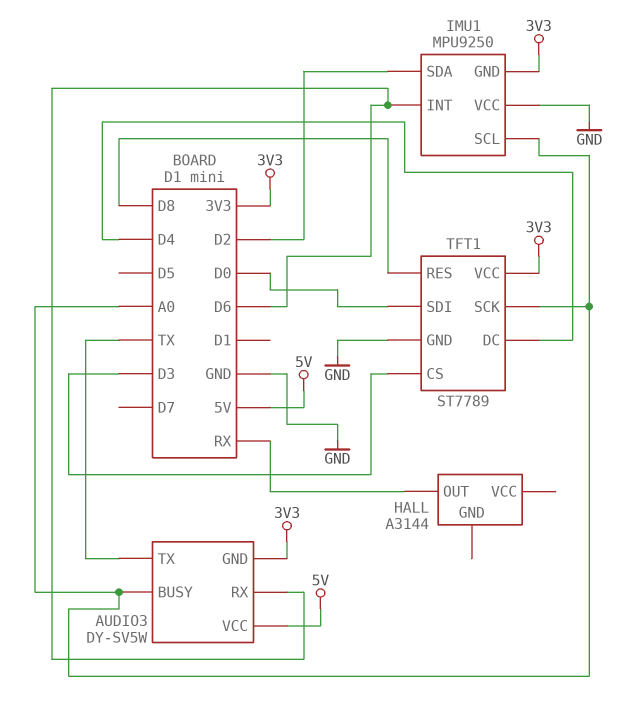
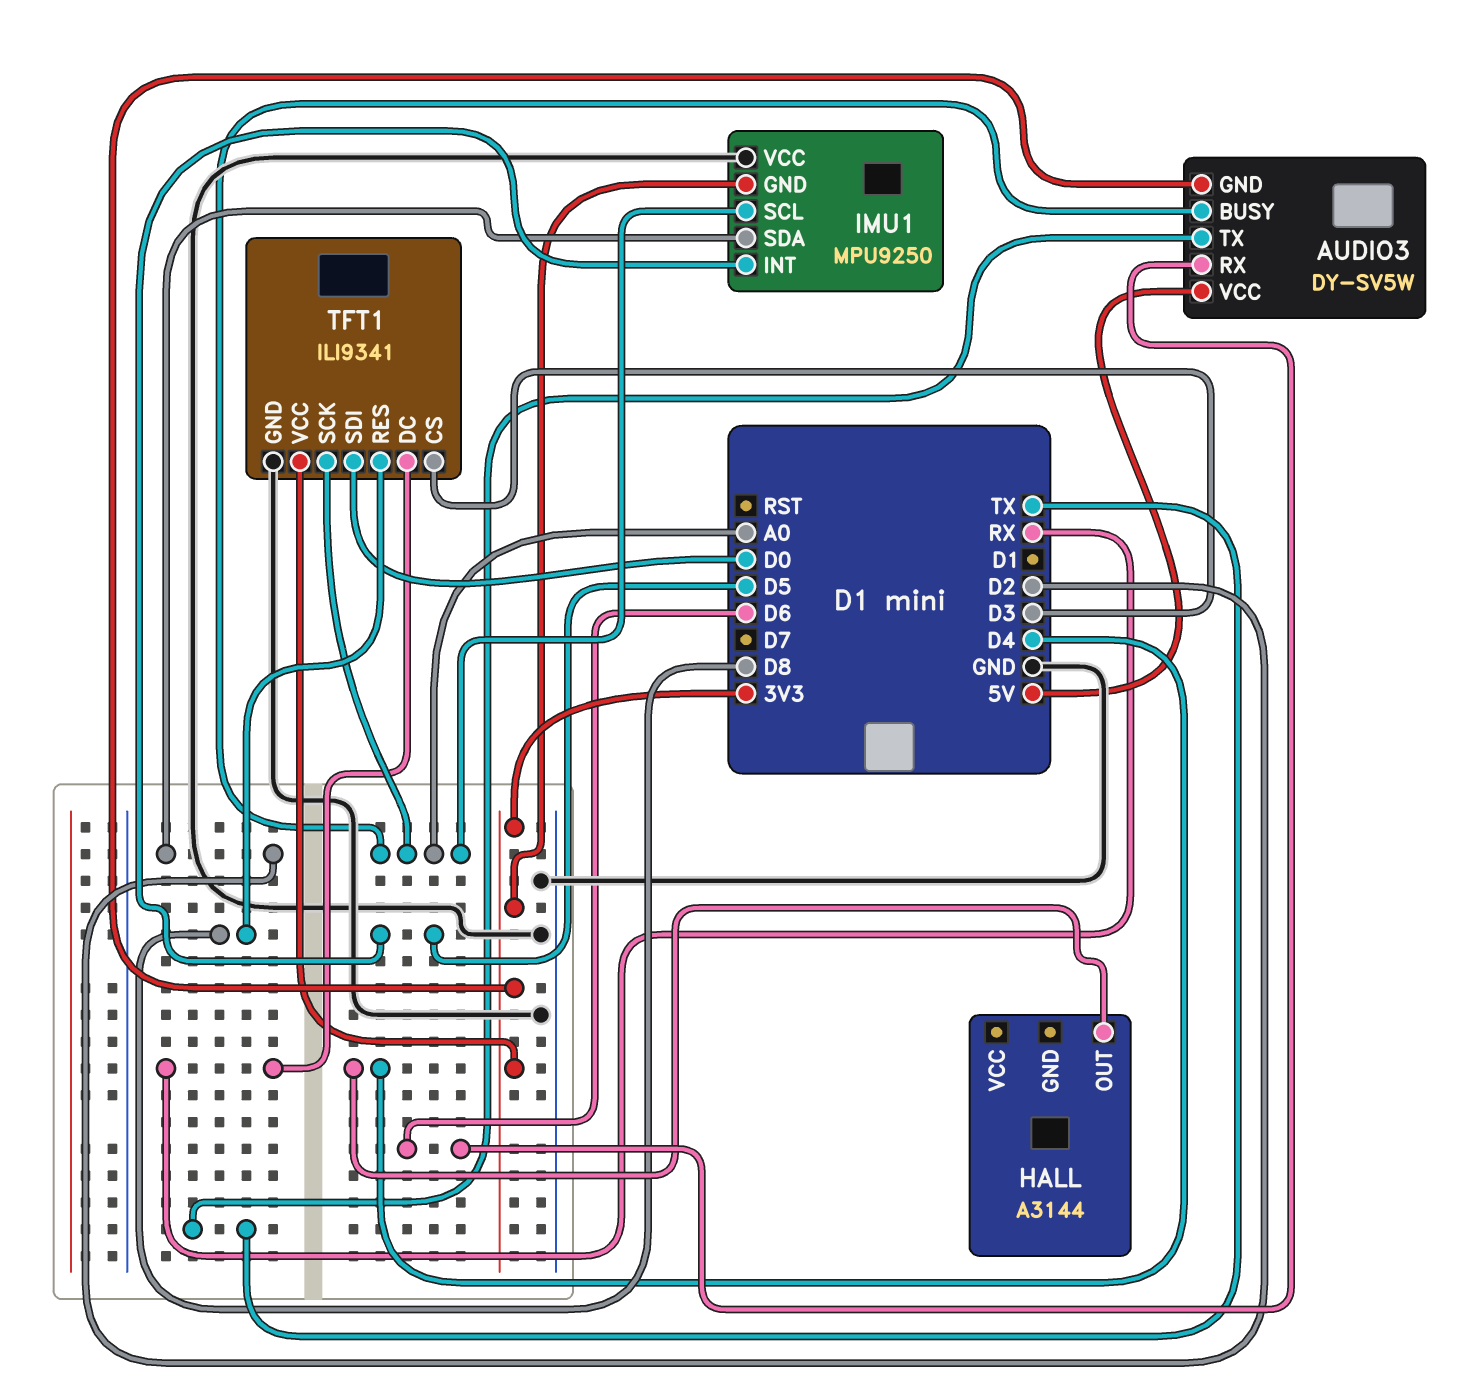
HALL pin OUT: RX -> D4
IMU1 pin INT: D6 -> D5
TFT1: ST7789 -> ILI9341
TFT1 pin DC: D4 -> RX

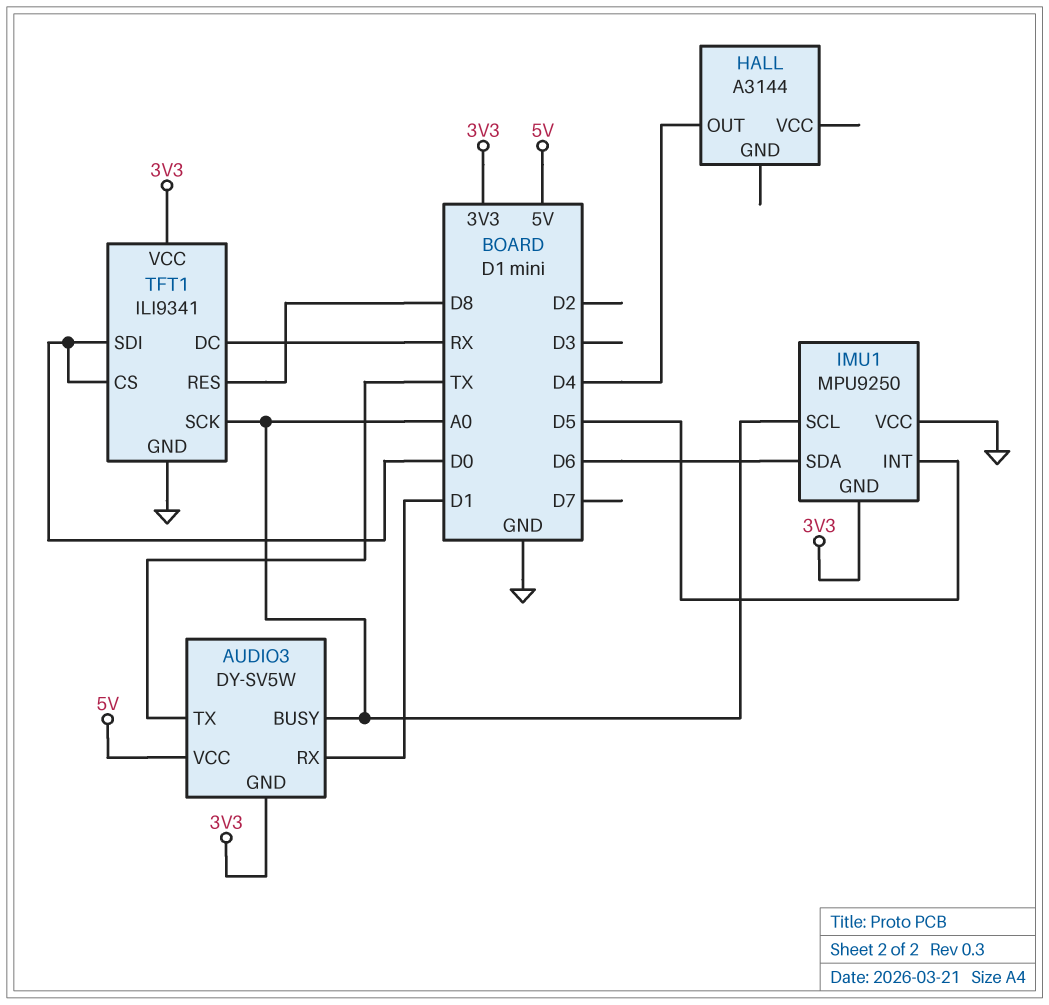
AUDIO3 pin RX: D6 -> D1
IMU1 pin SDA: D2 -> D6
TFT1 pin CS: D3 -> D0

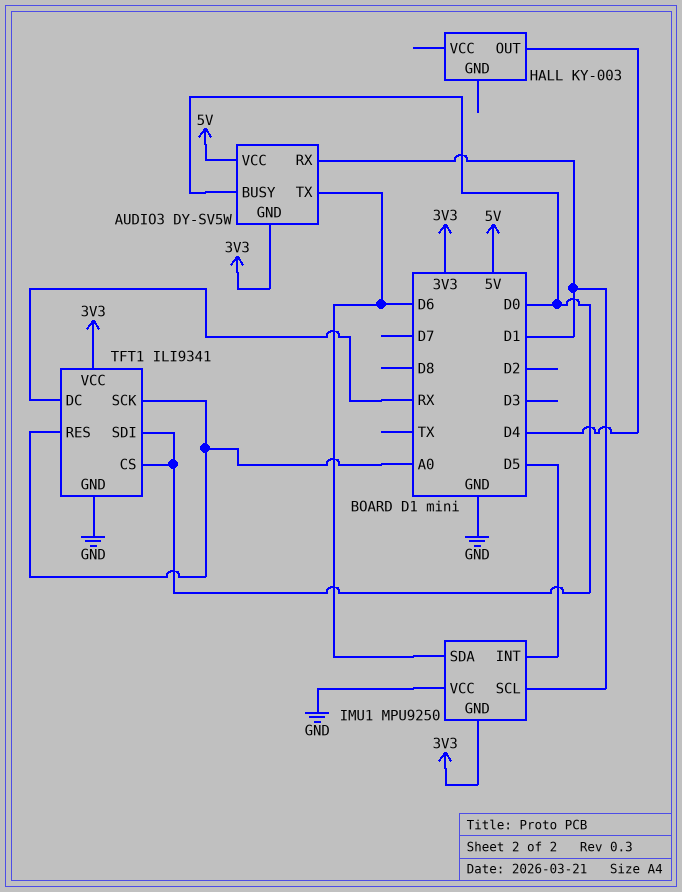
AUDIO3 pin BUSY: A0 -> D0
AUDIO3 pin TX: TX -> D6
HALL: A3144 -> KY-003
IMU1 pin SCL: A0 -> D1
TFT1 pin RES: D8 -> A0

